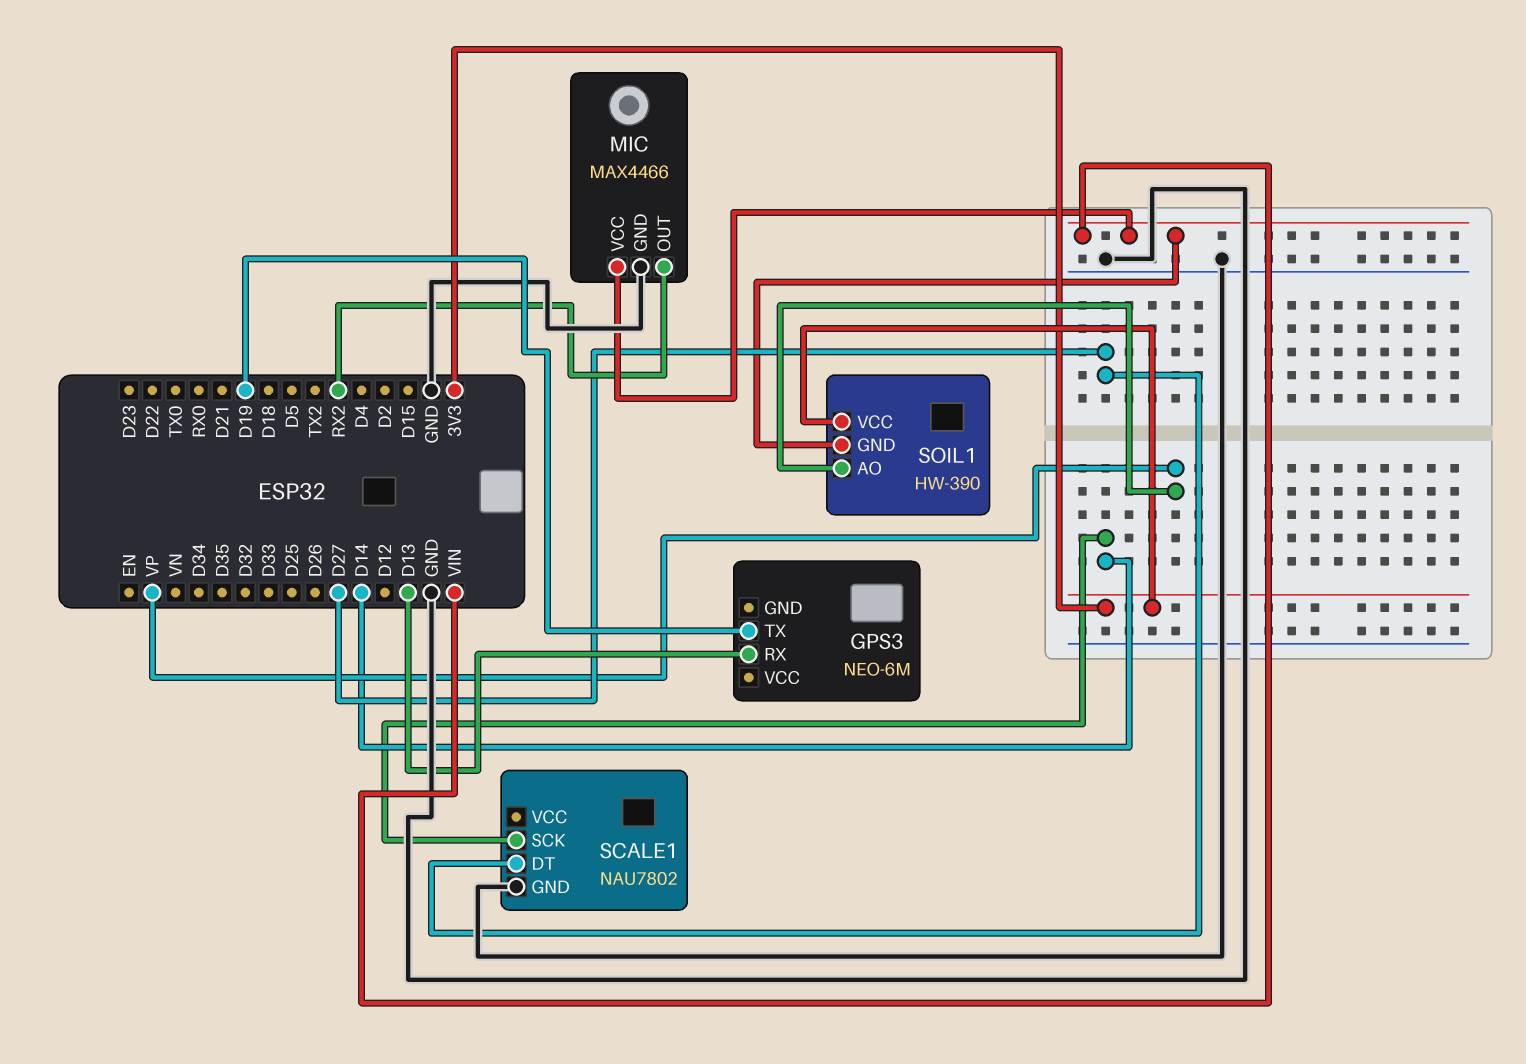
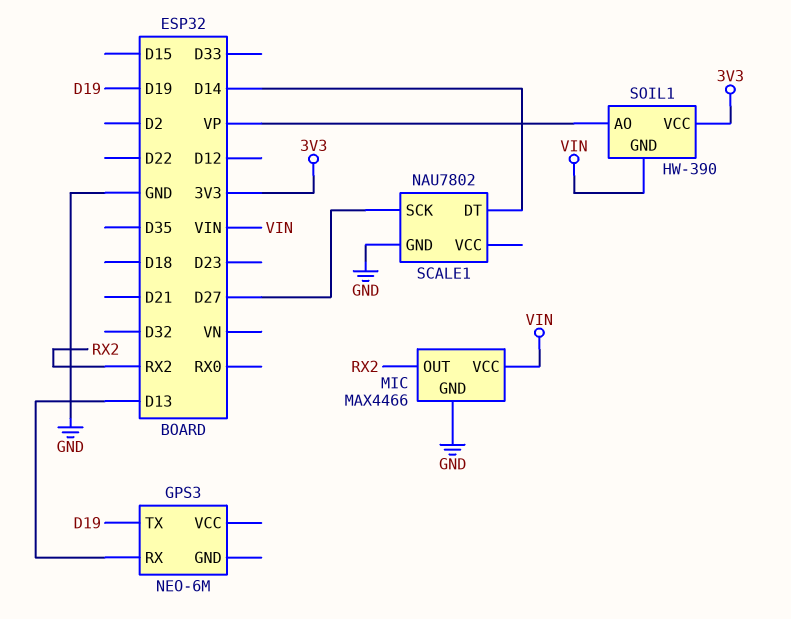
SCALE1 pin DT: D27 -> D14
SCALE1 pin SCK: D14 -> D27

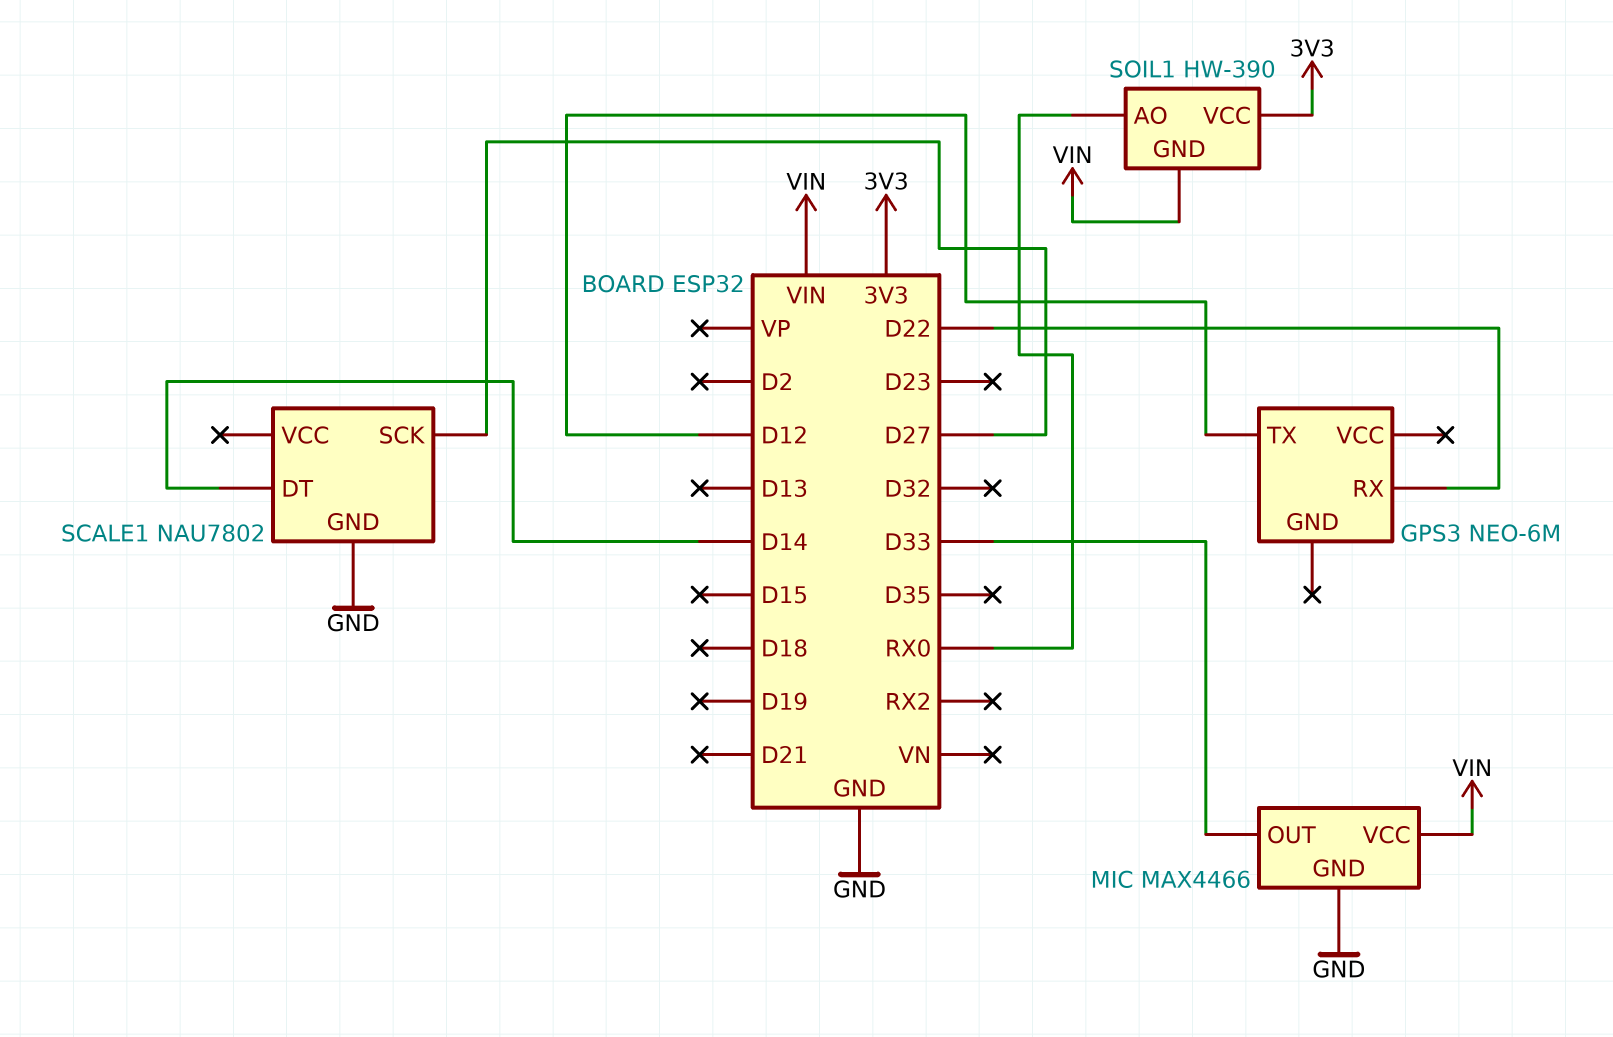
GPS3 pin RX: D13 -> D22
GPS3 pin TX: D19 -> D12
MIC pin OUT: RX2 -> D33
SOIL1 pin AO: VP -> RX0

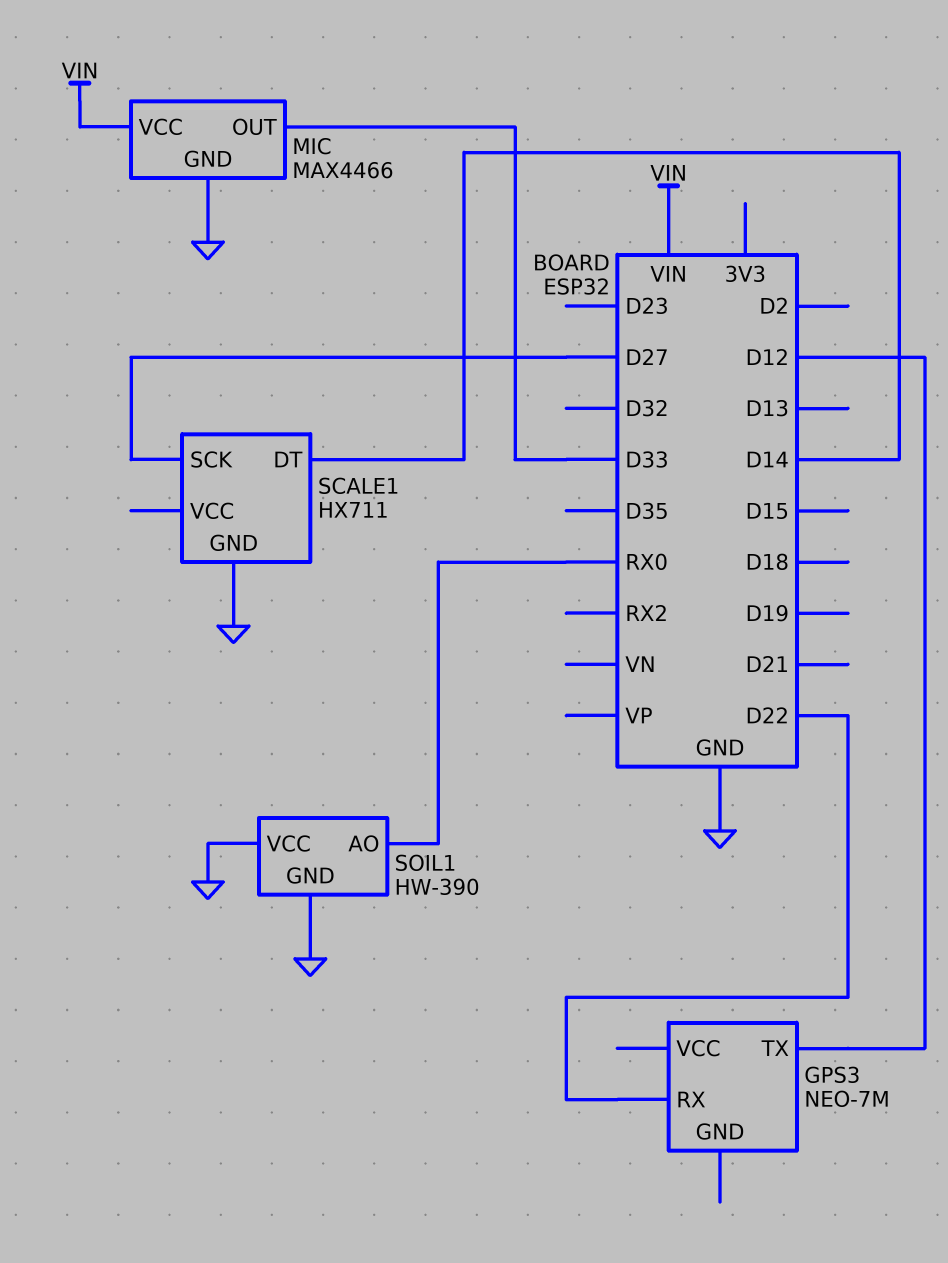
GPS3: NEO-6M -> NEO-7M
SCALE1: NAU7802 -> HX711
SOIL1 pin GND: VIN -> GND
SOIL1 pin VCC: 3V3 -> GND

